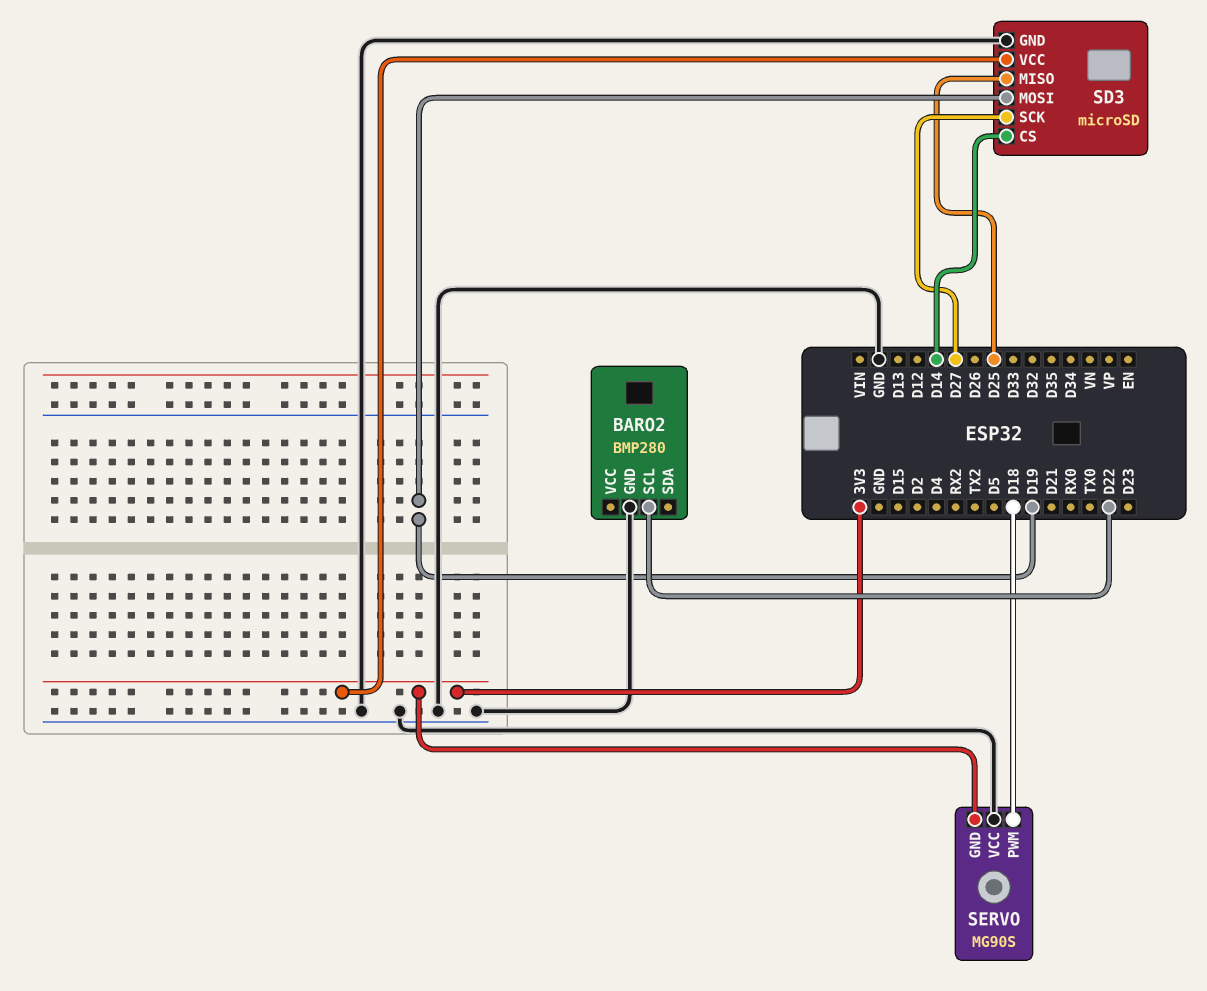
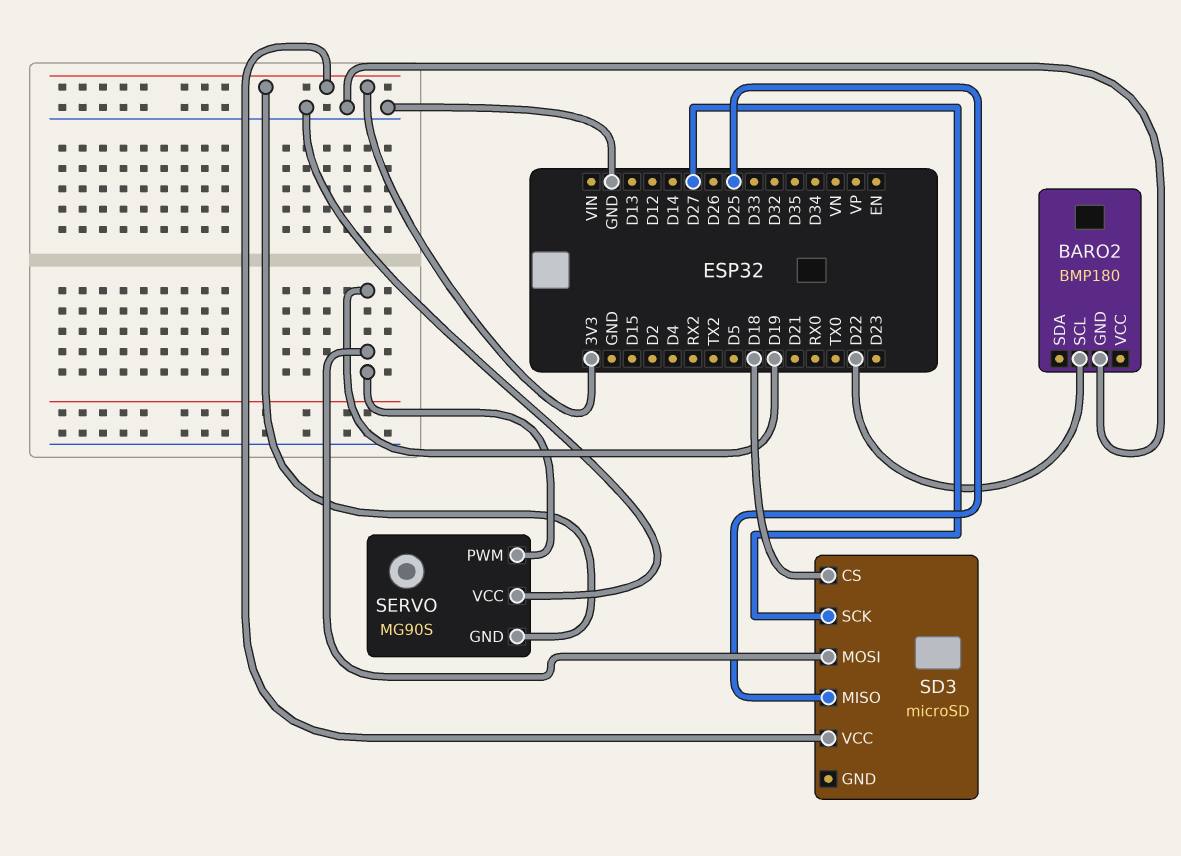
BARO2: BMP280 -> BMP180
SD3 pin CS: D14 -> D18
SD3 pin GND: GND -> none
SERVO pin PWM: D18 -> D19

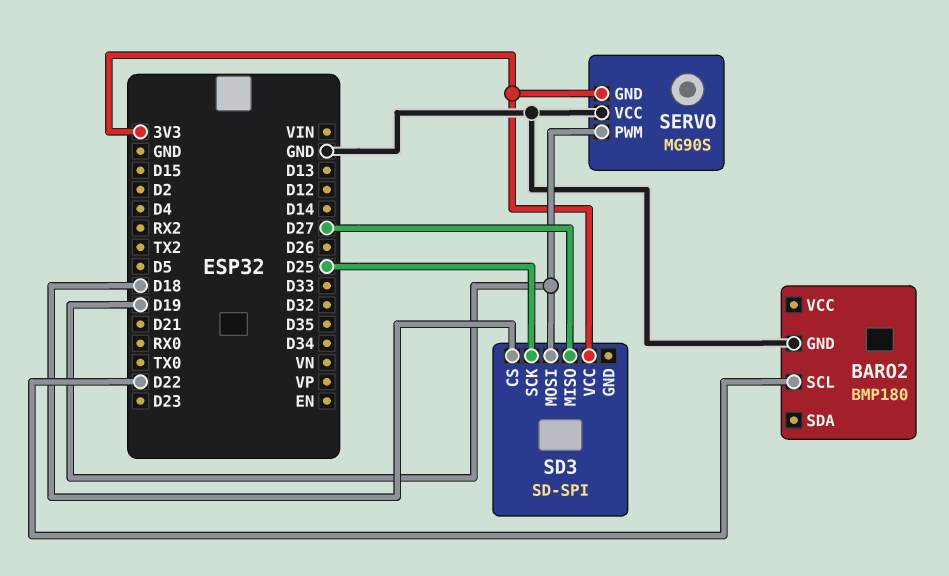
SD3: microSD -> SD-SPI
SD3 pin MISO: D25 -> D27
SD3 pin SCK: D27 -> D25

